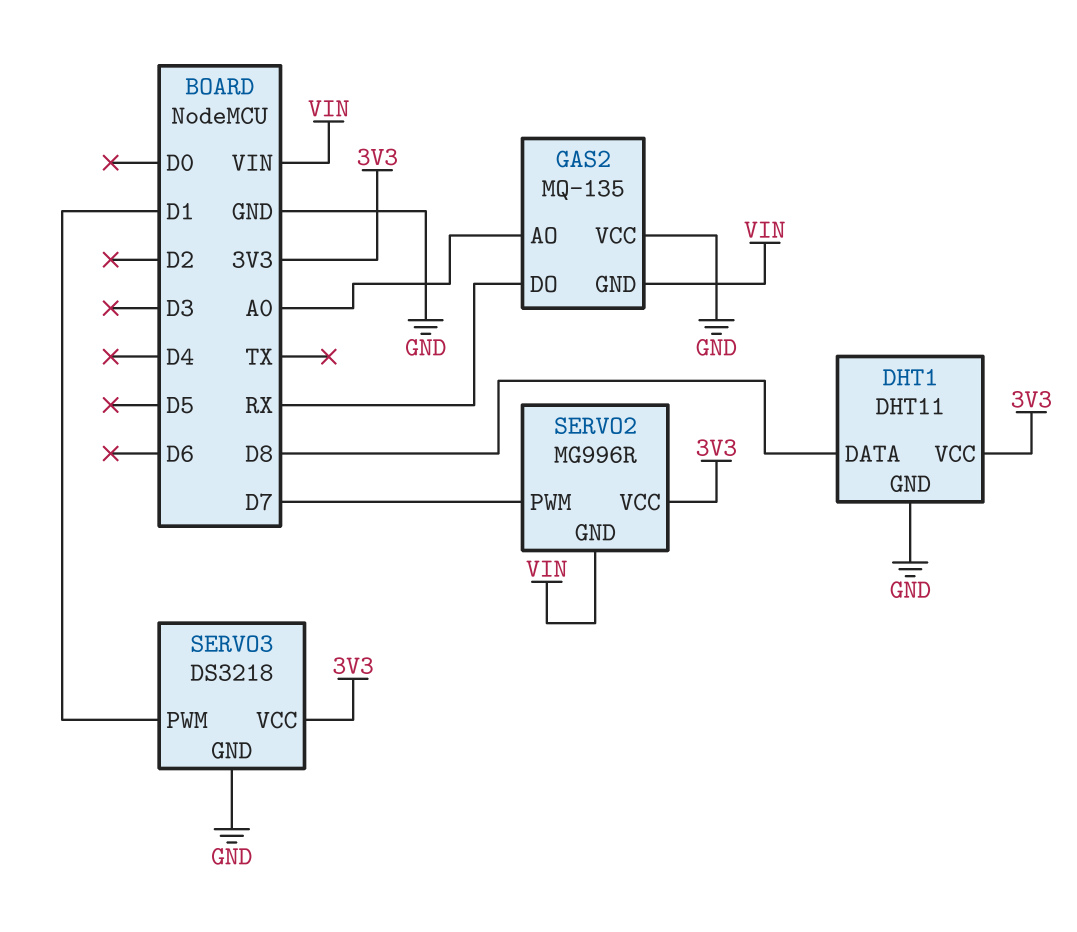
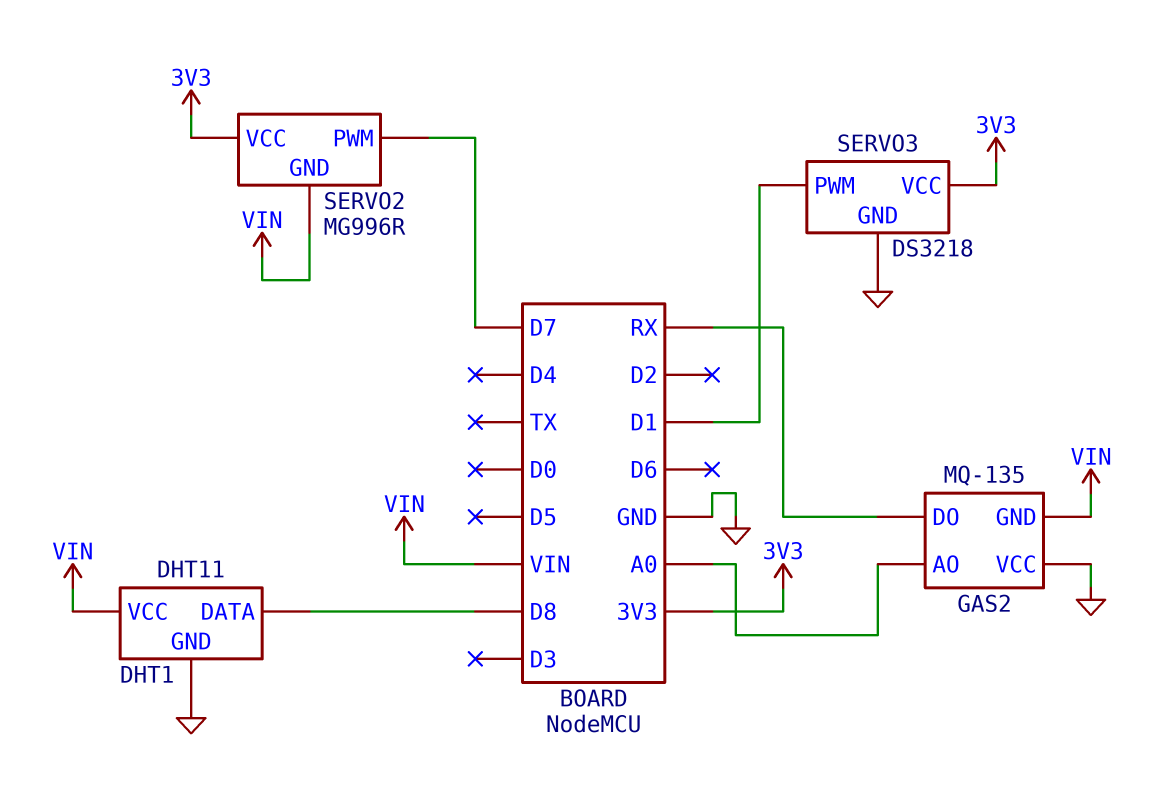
DHT1 pin VCC: 3V3 -> VIN

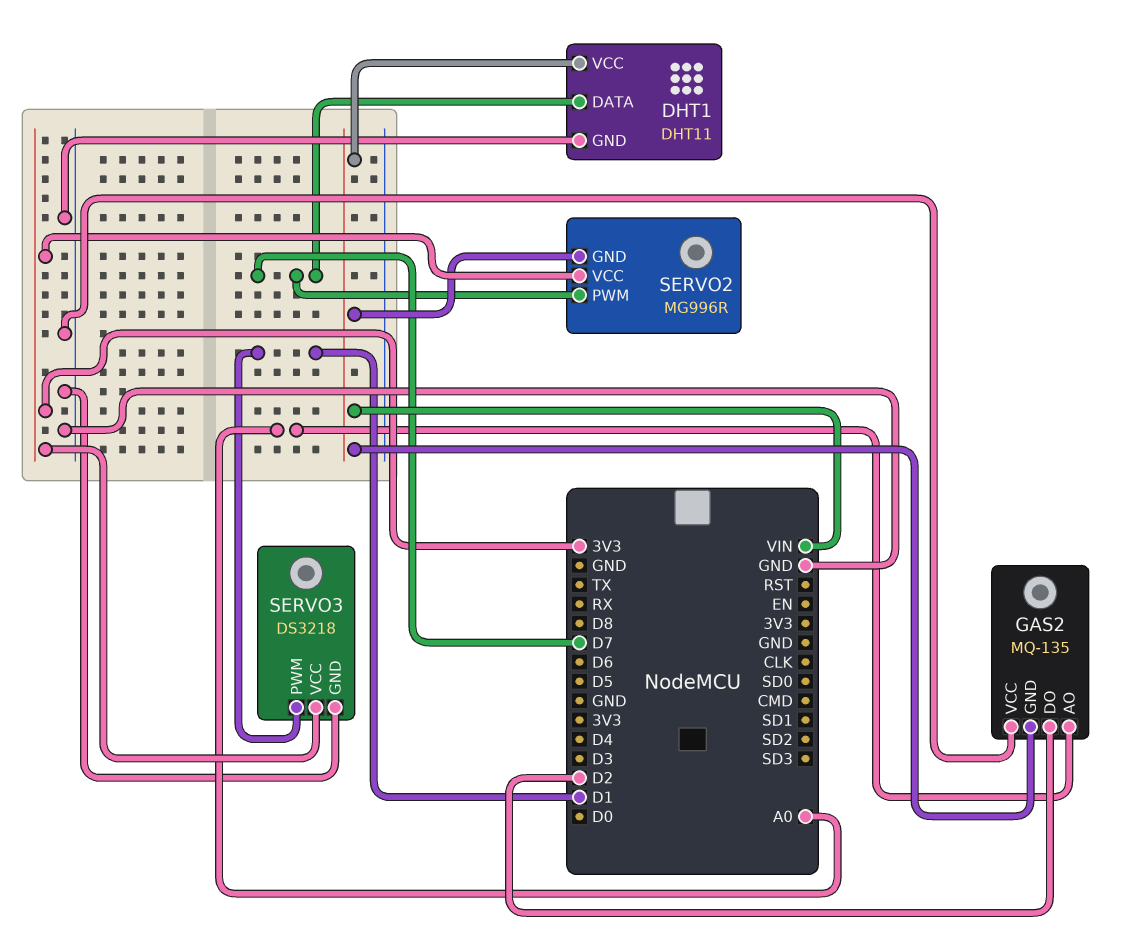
DHT1 pin DATA: D8 -> D7
GAS2 pin DO: RX -> D2

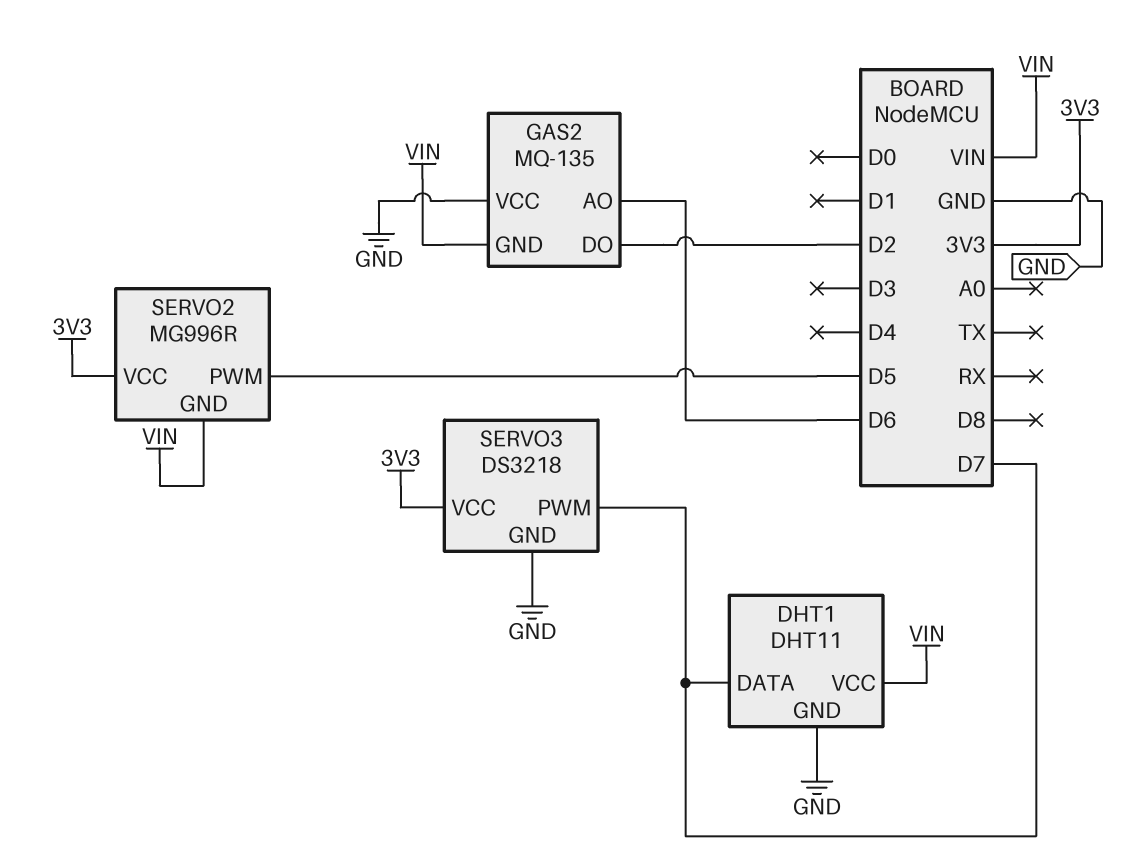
GAS2 pin AO: A0 -> D6
SERVO2 pin PWM: D7 -> D5
SERVO3 pin PWM: D1 -> D7

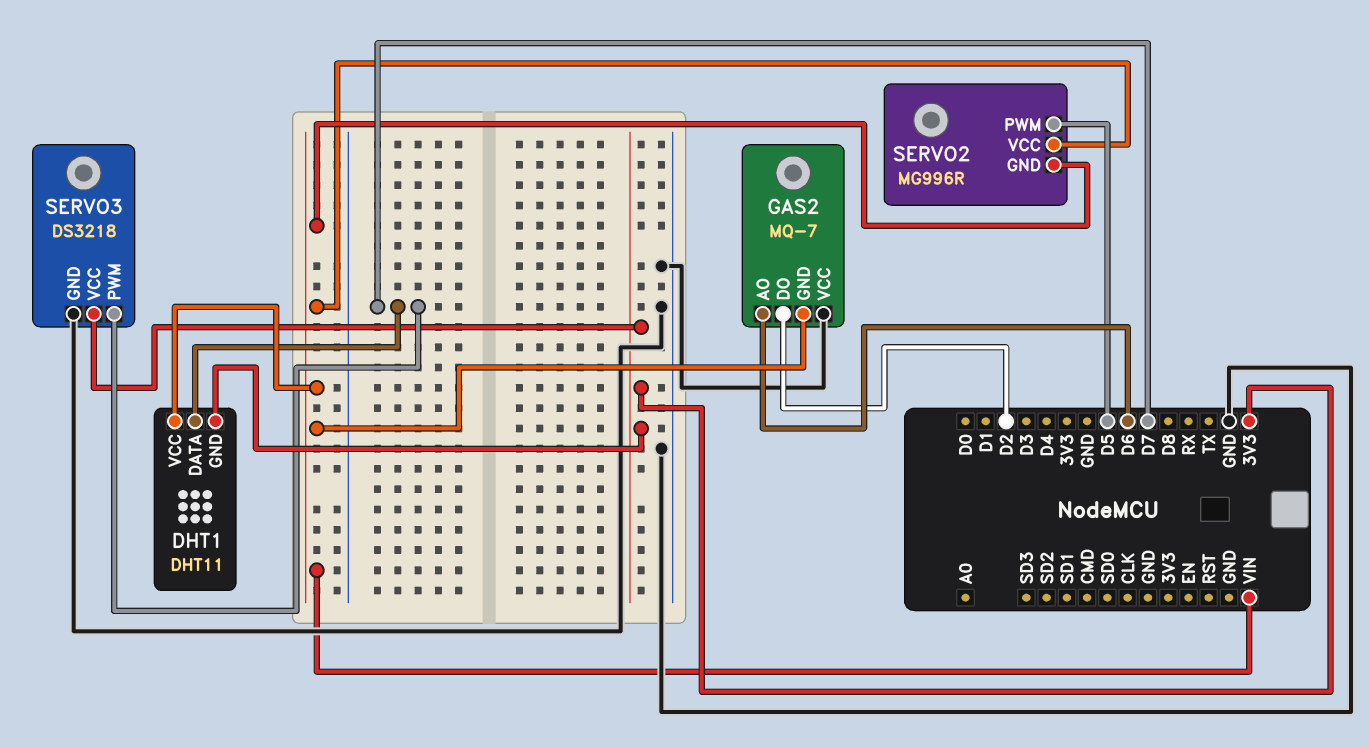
DHT1 pin GND: GND -> 3V3
GAS2: MQ-135 -> MQ-7
SERVO2 pin VCC: 3V3 -> VIN

